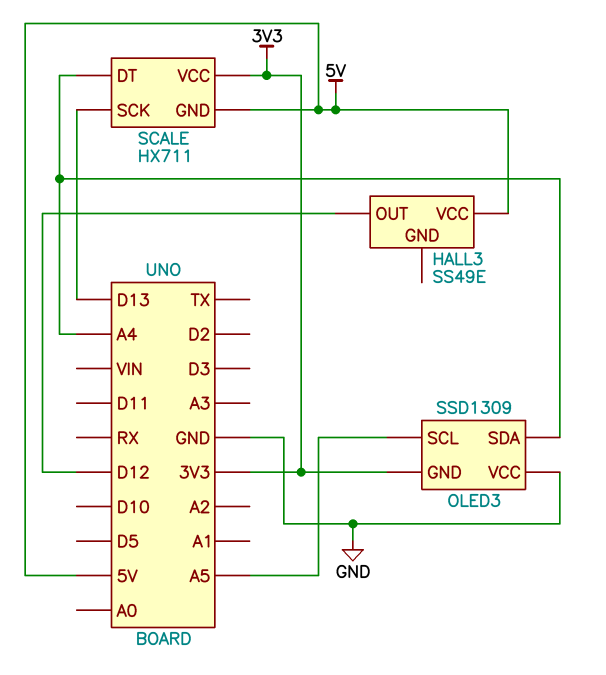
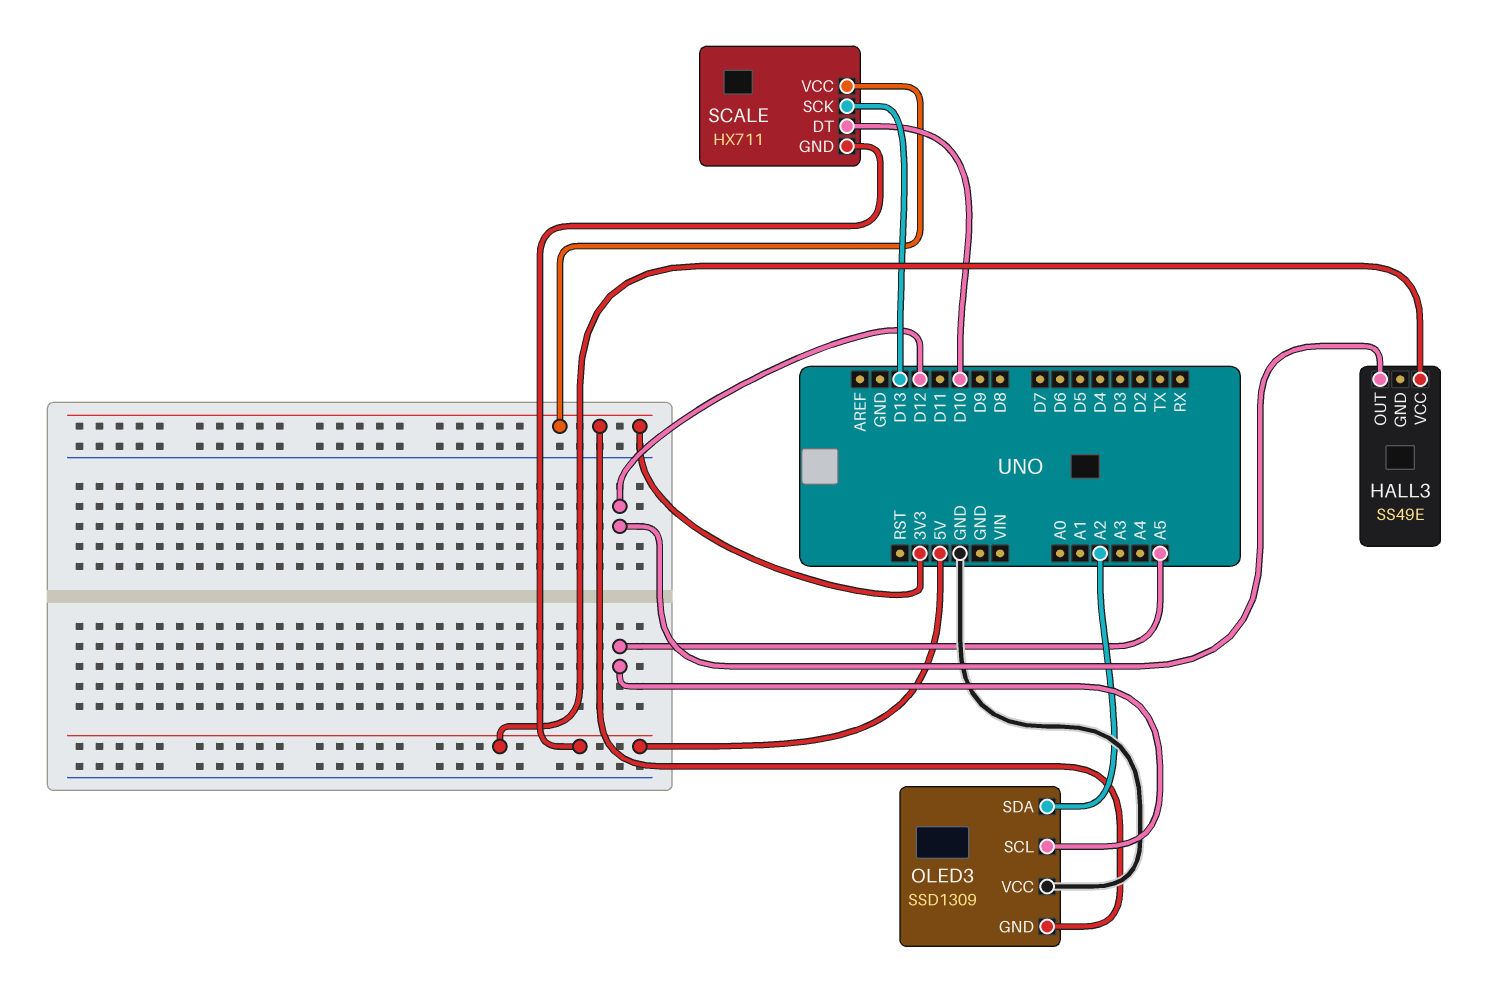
OLED3 pin SDA: A4 -> A2
SCALE pin DT: A4 -> D10

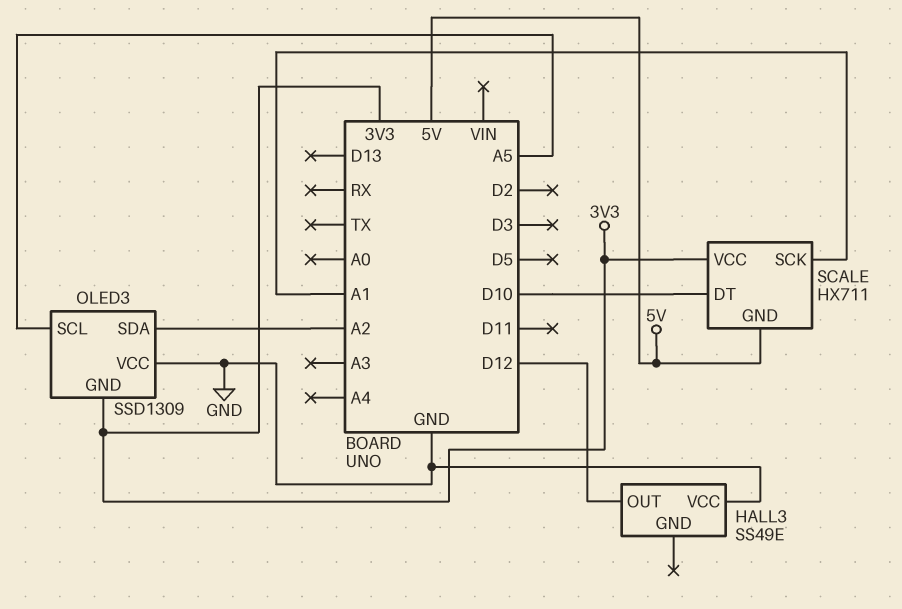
HALL3 pin VCC: 5V -> GND
SCALE pin SCK: D13 -> A1

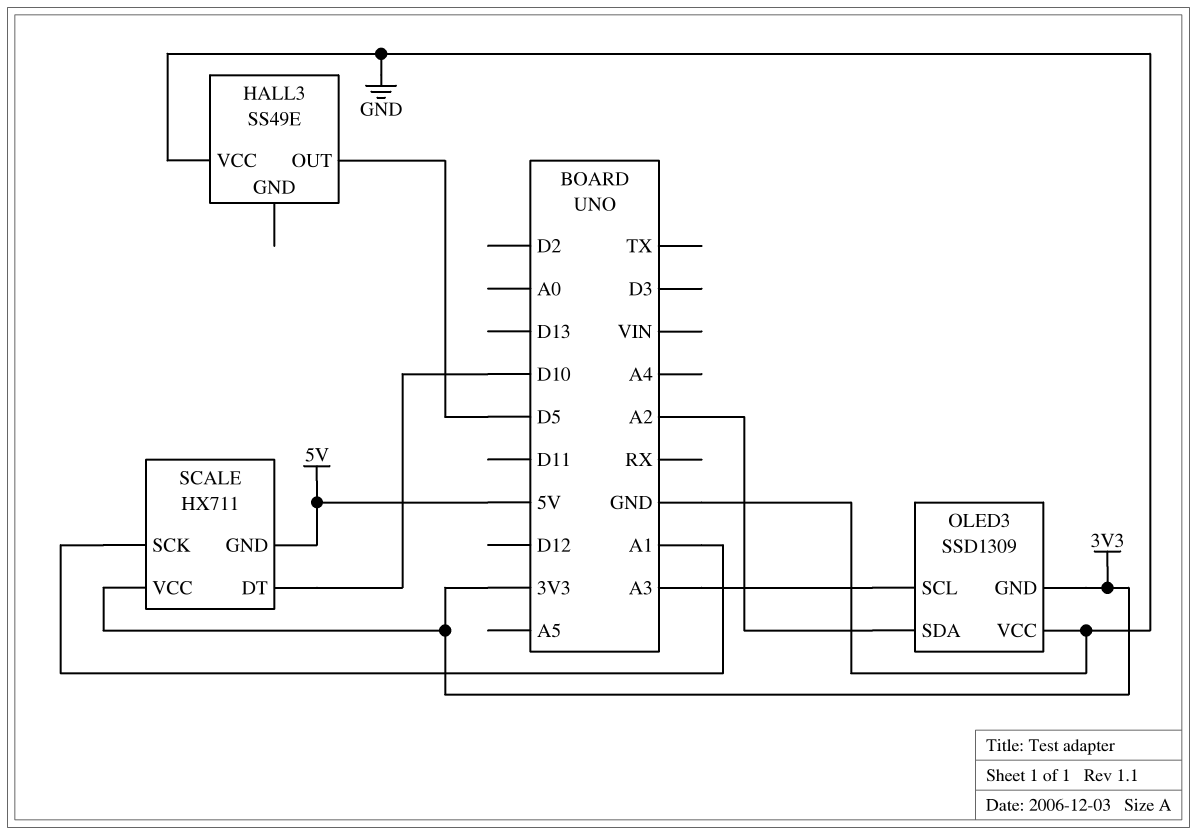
HALL3 pin OUT: D12 -> D5
OLED3 pin SCL: A5 -> A3

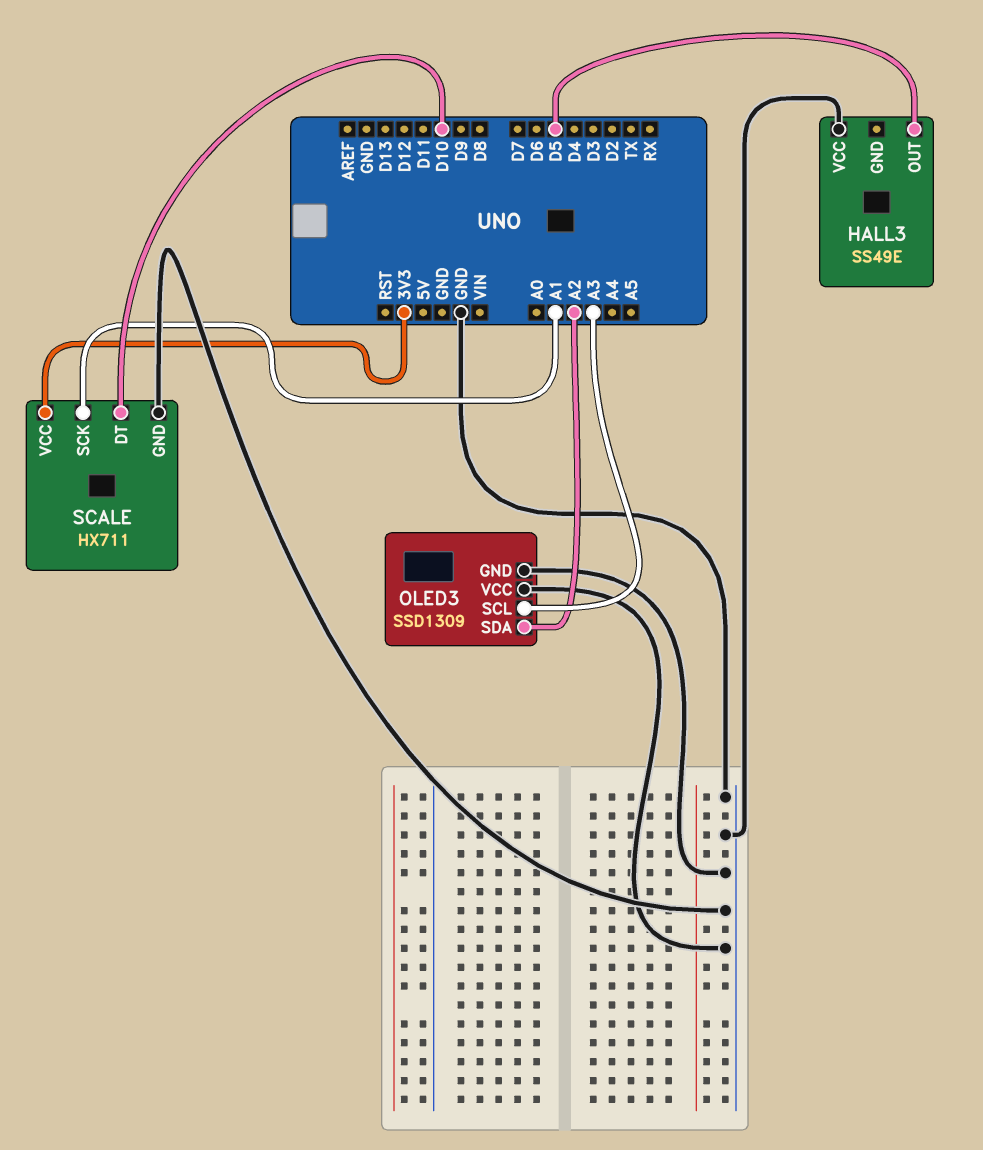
OLED3 pin GND: 3V3 -> GND
SCALE pin GND: 5V -> GND

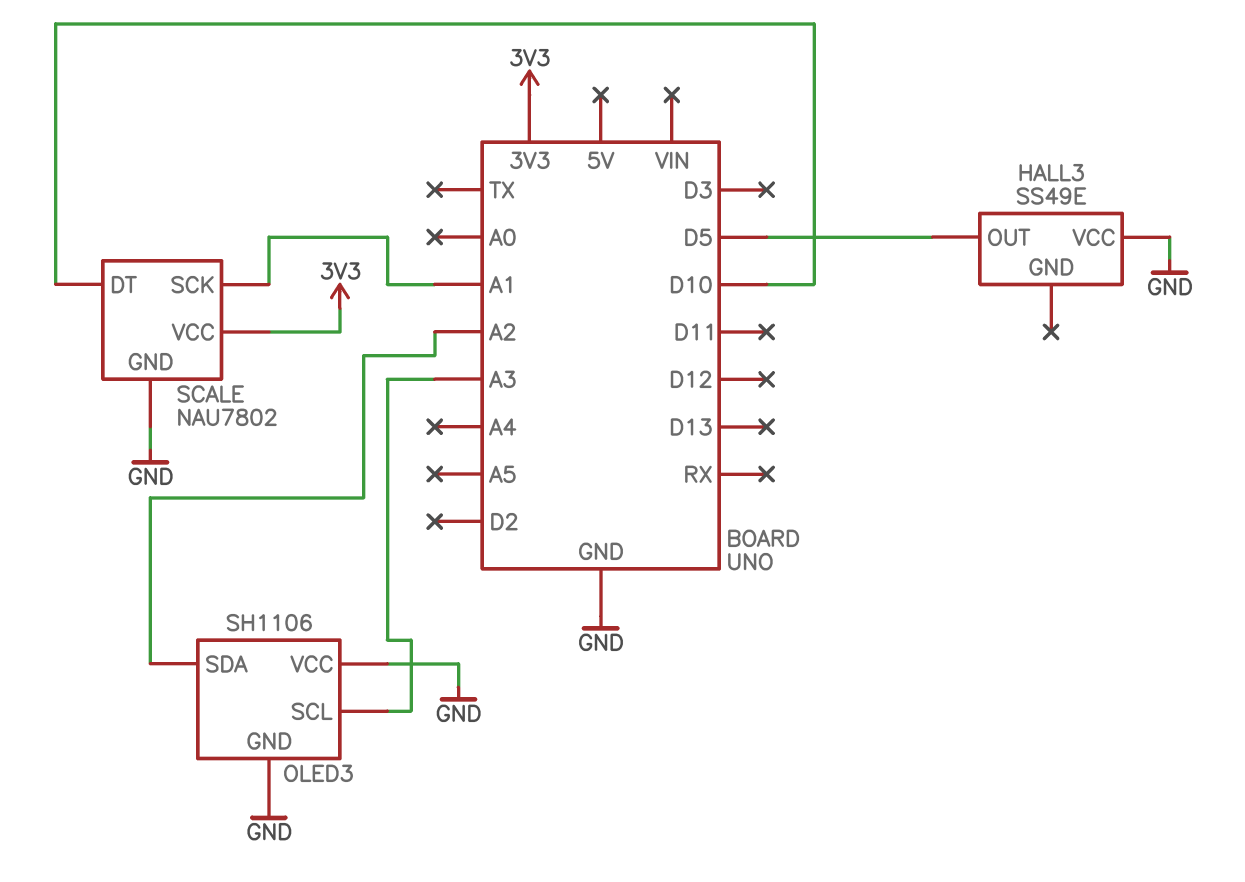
OLED3: SSD1309 -> SH1106
SCALE: HX711 -> NAU7802

